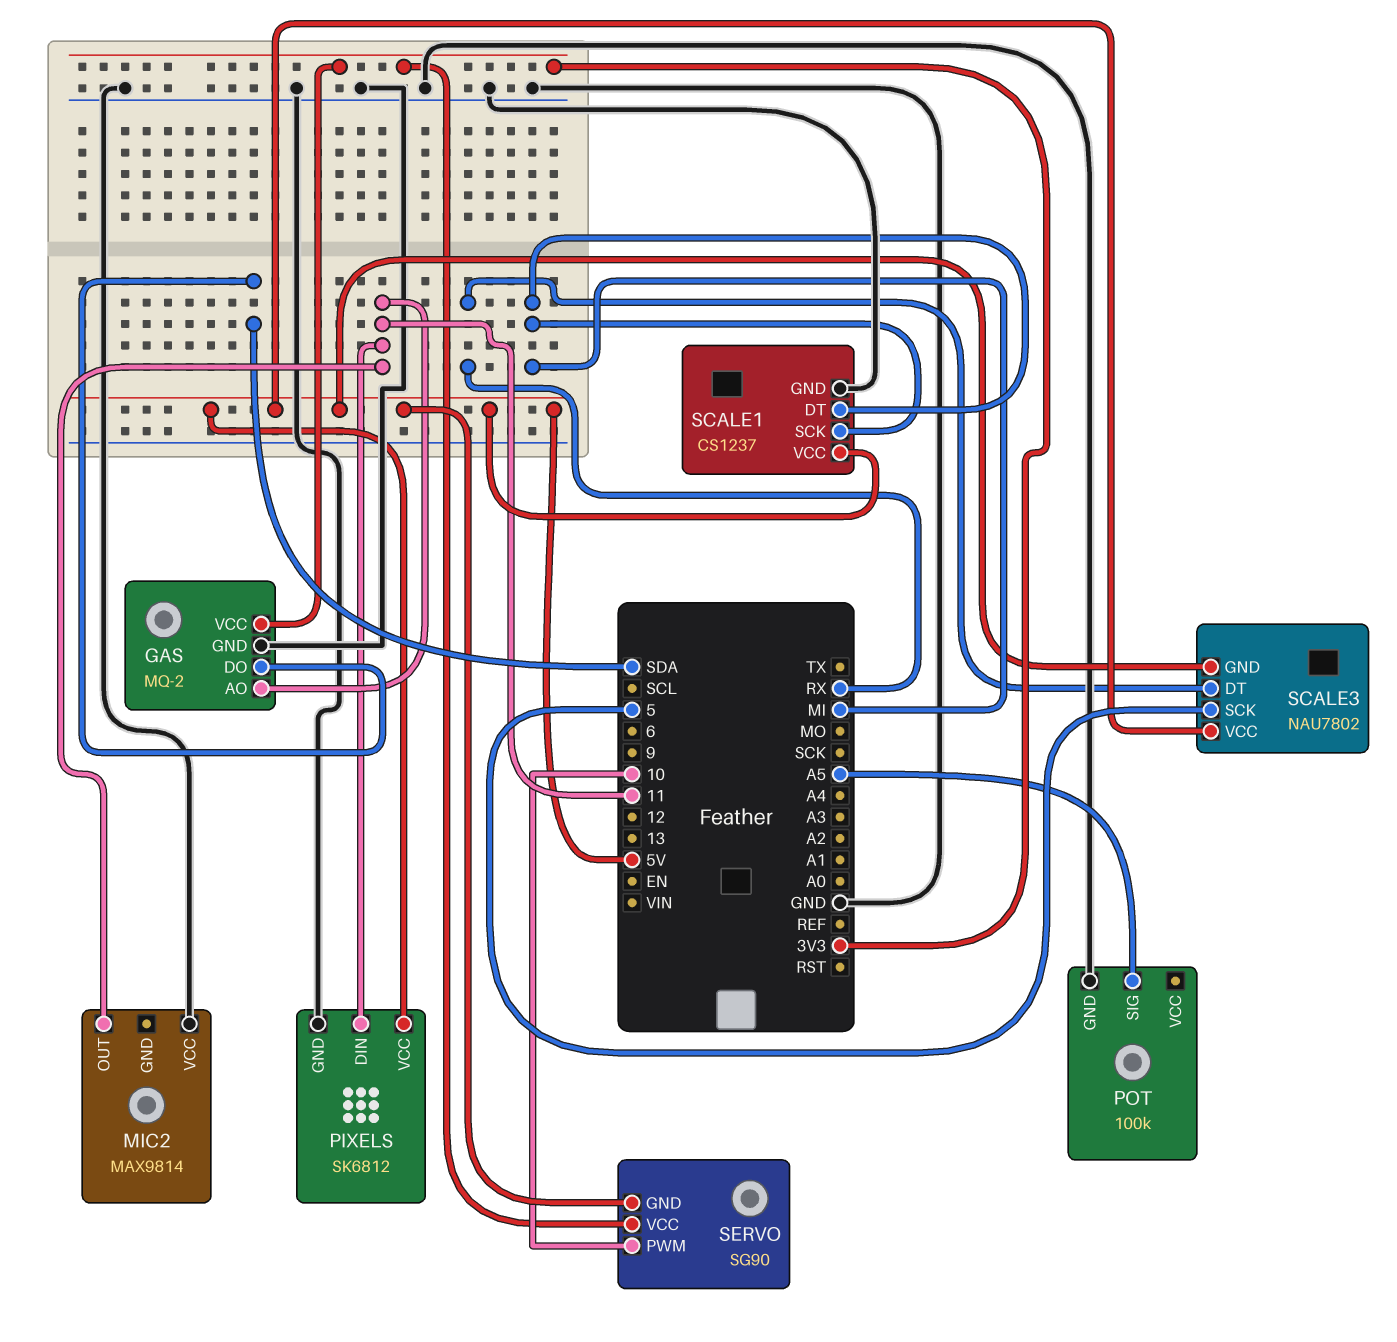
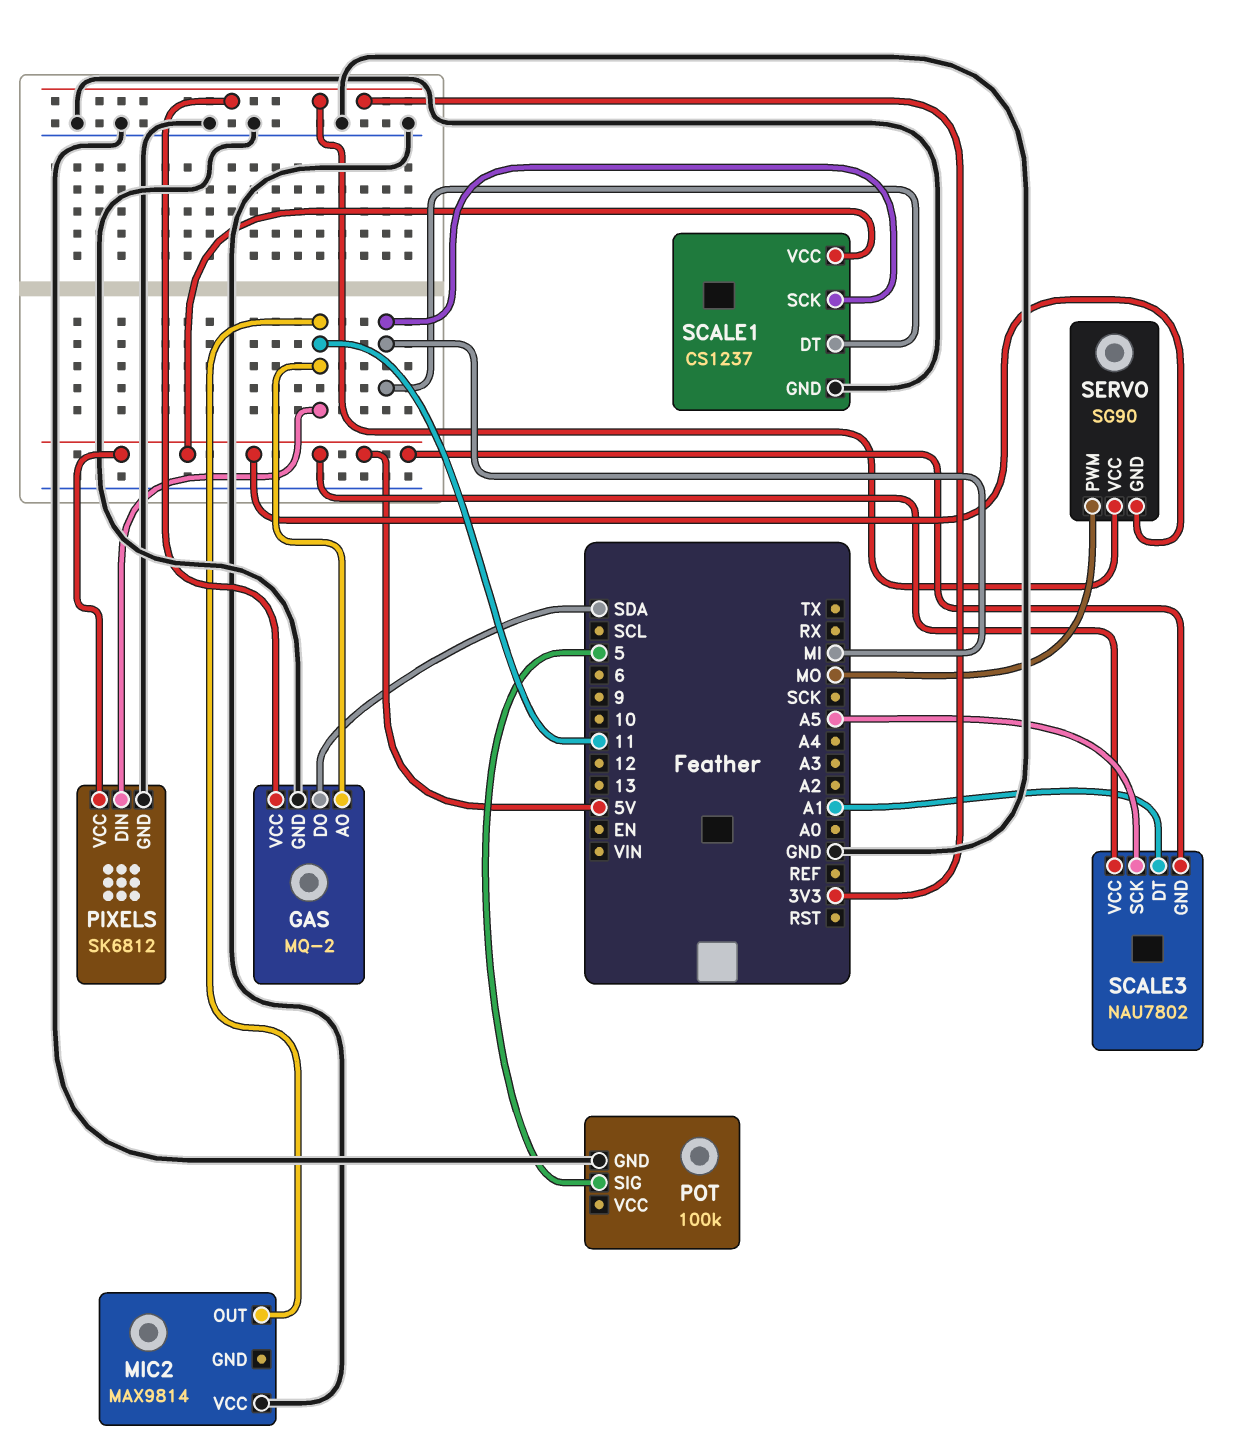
POT pin SIG: A5 -> 5
SCALE3 pin DT: RX -> A1
SCALE3 pin SCK: 5 -> A5
SERVO pin PWM: 10 -> MO

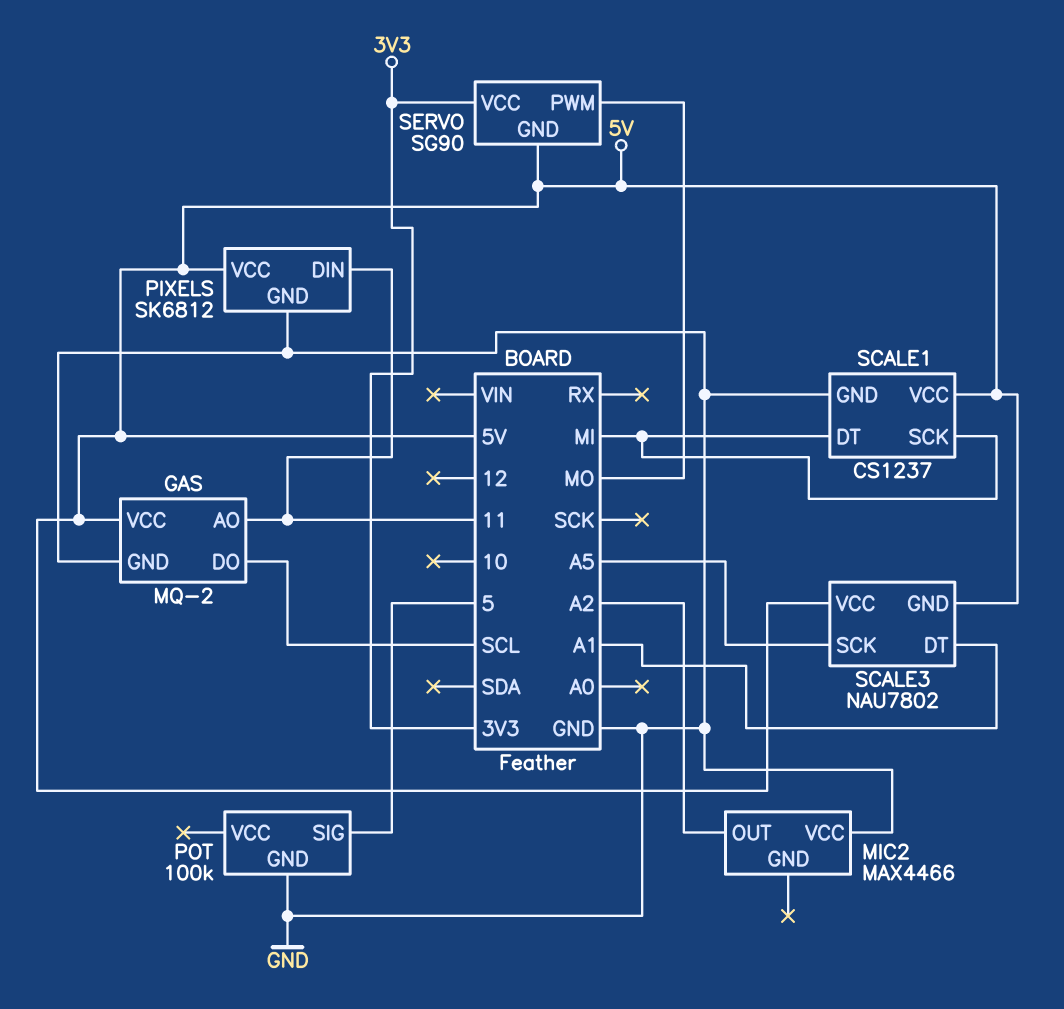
GAS pin DO: SDA -> SCL
GAS pin VCC: 3V3 -> 5V
MIC2: MAX9814 -> MAX4466
MIC2 pin OUT: 11 -> A2

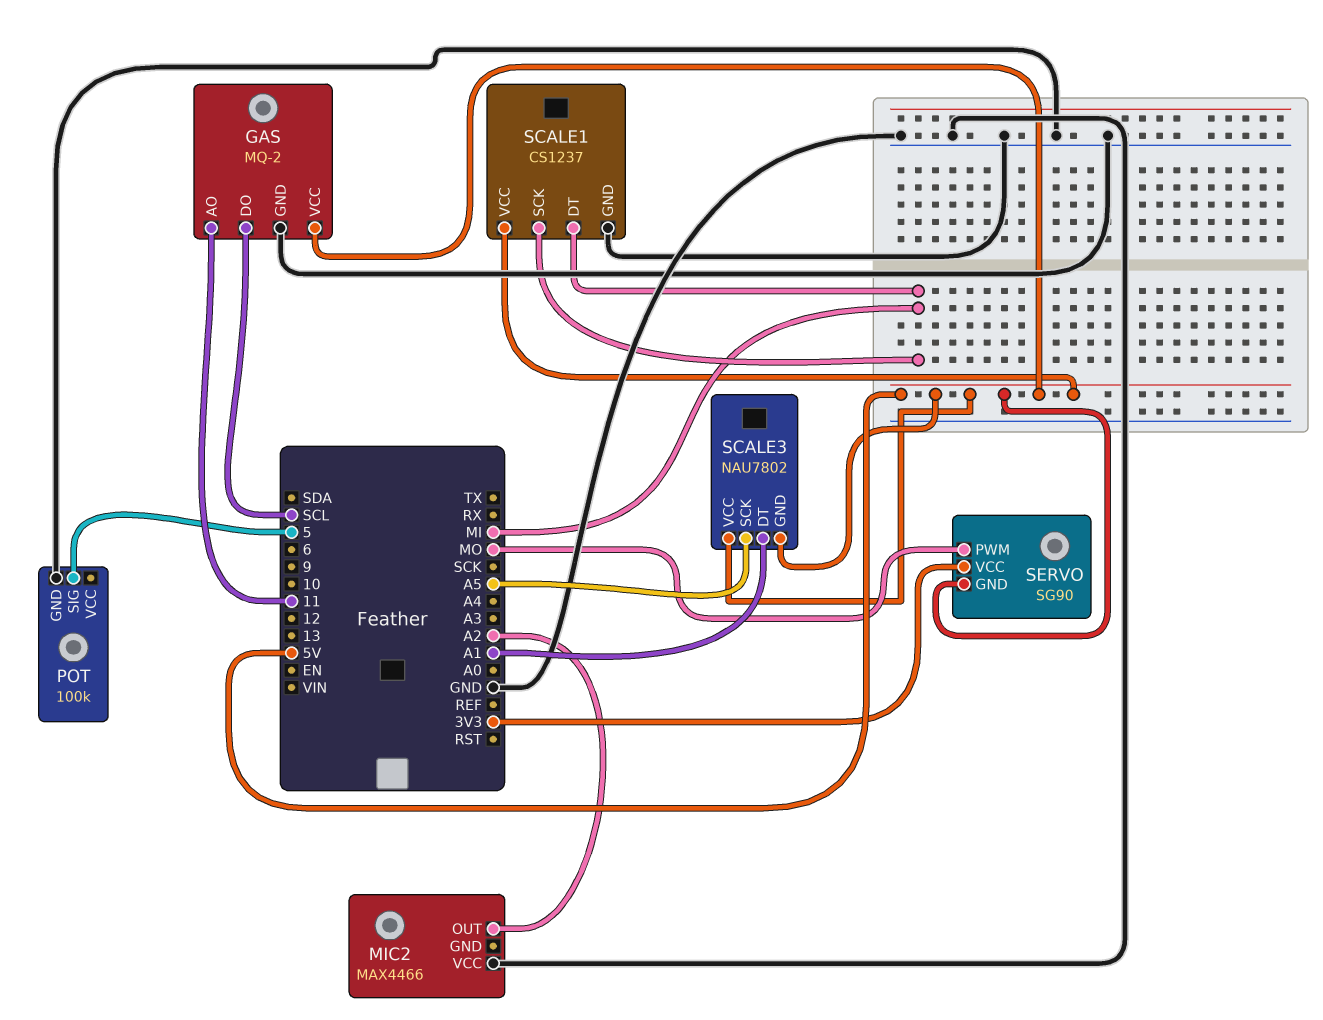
PIXELS: SK6812 -> none
PIXELS pin DIN: 11 -> none
PIXELS pin GND: GND -> none
PIXELS pin VCC: 5V -> none

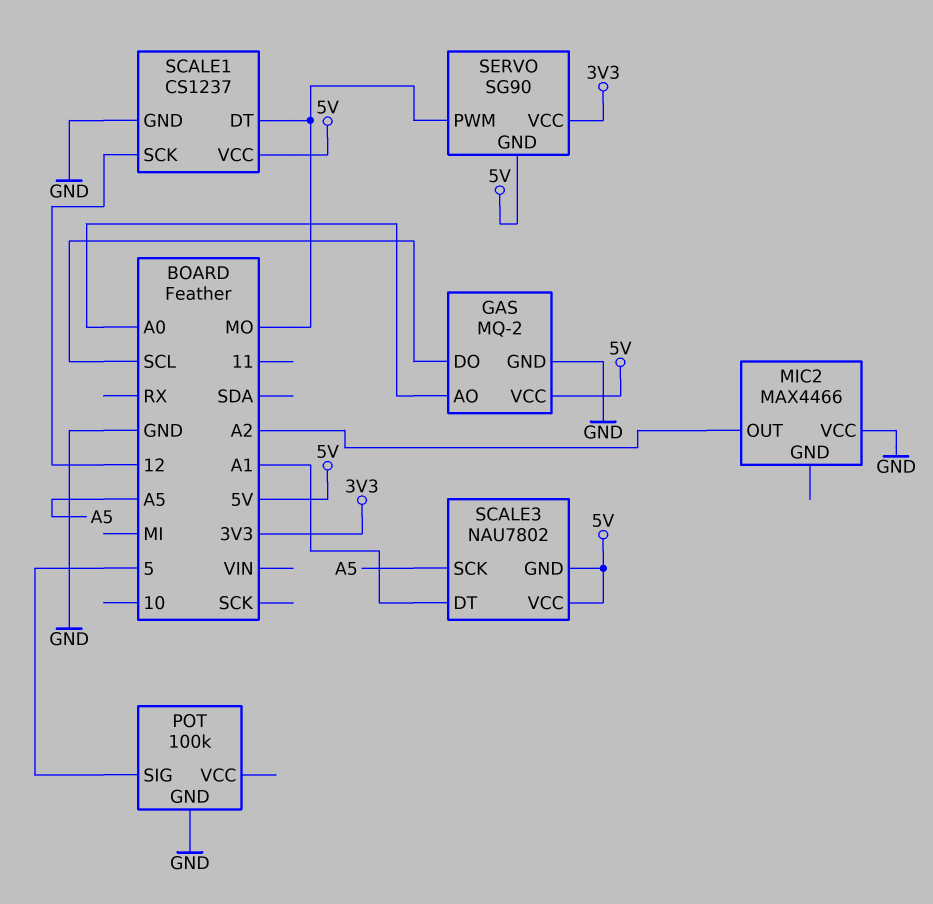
GAS pin AO: 11 -> A0
SCALE1 pin DT: MI -> MO
SCALE1 pin SCK: MI -> 12

